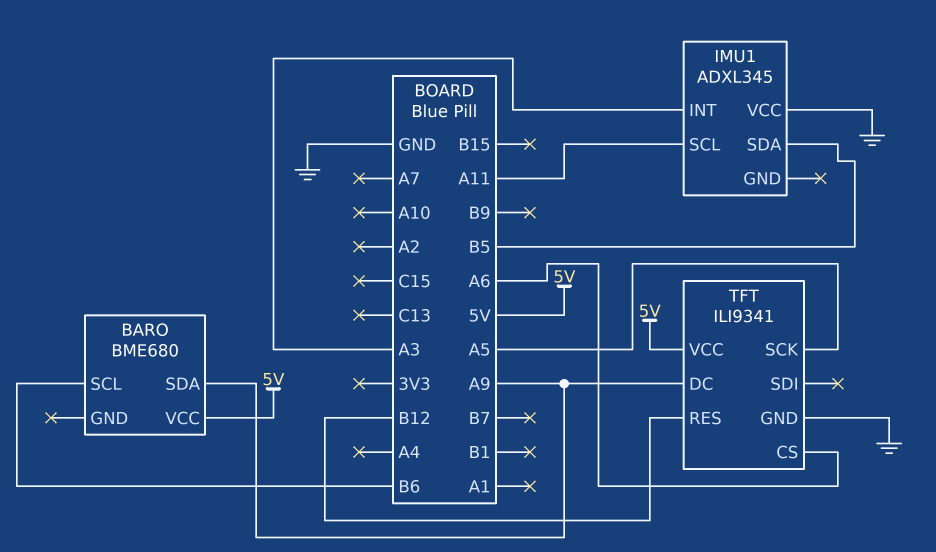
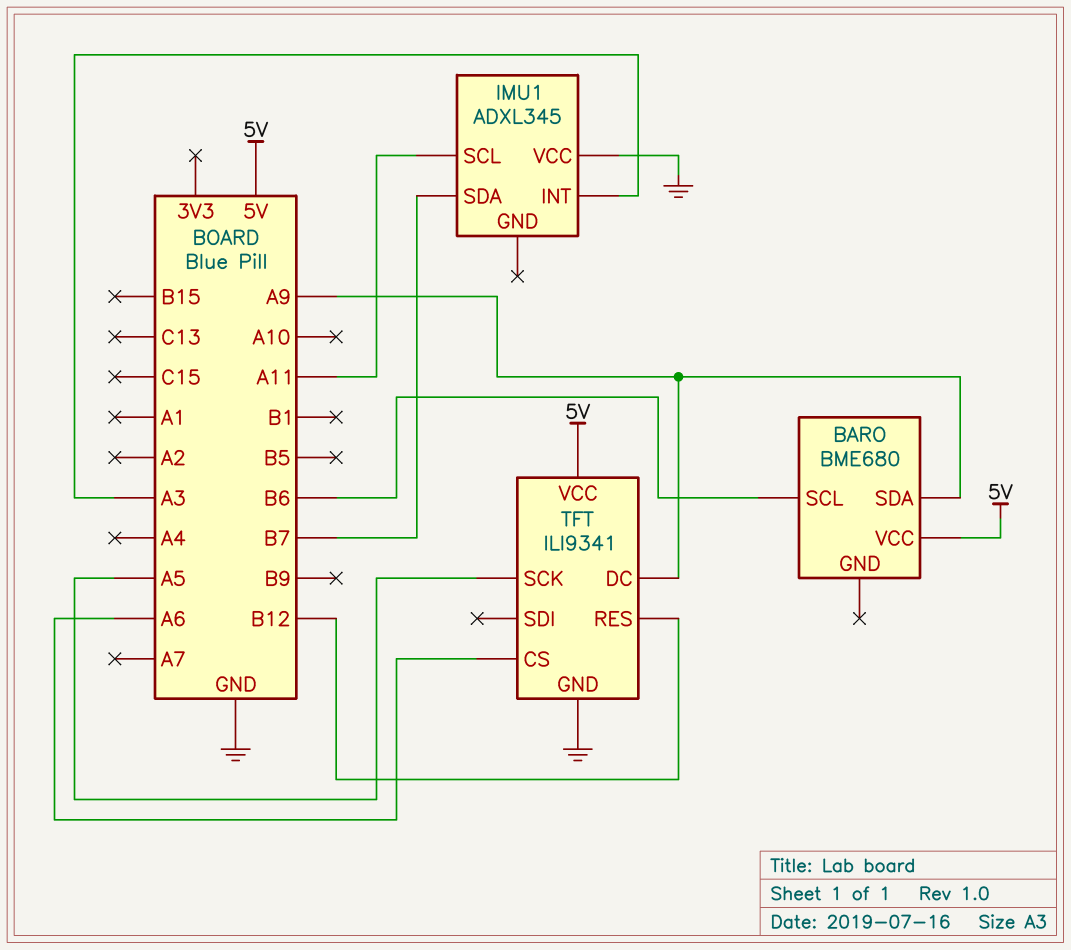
IMU1 pin SDA: B5 -> B7

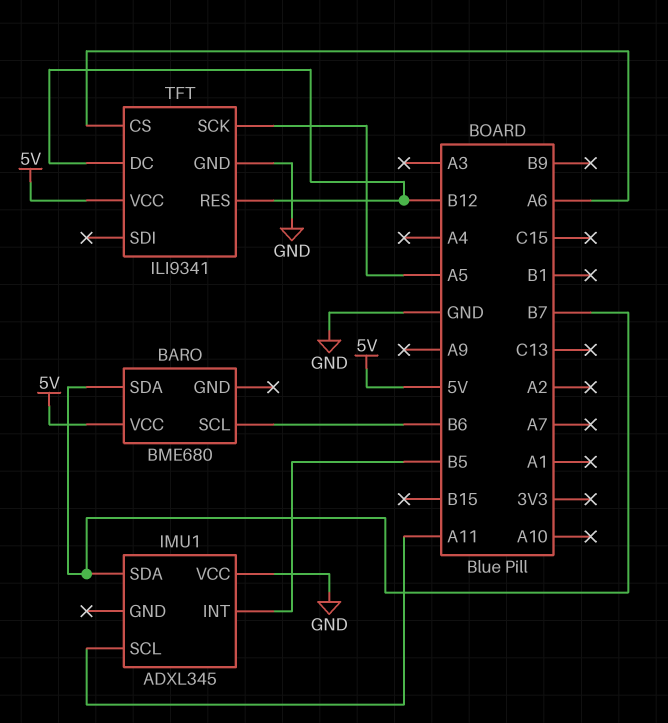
BARO pin SDA: A9 -> B7
IMU1 pin INT: A3 -> B5
TFT pin DC: A9 -> B12

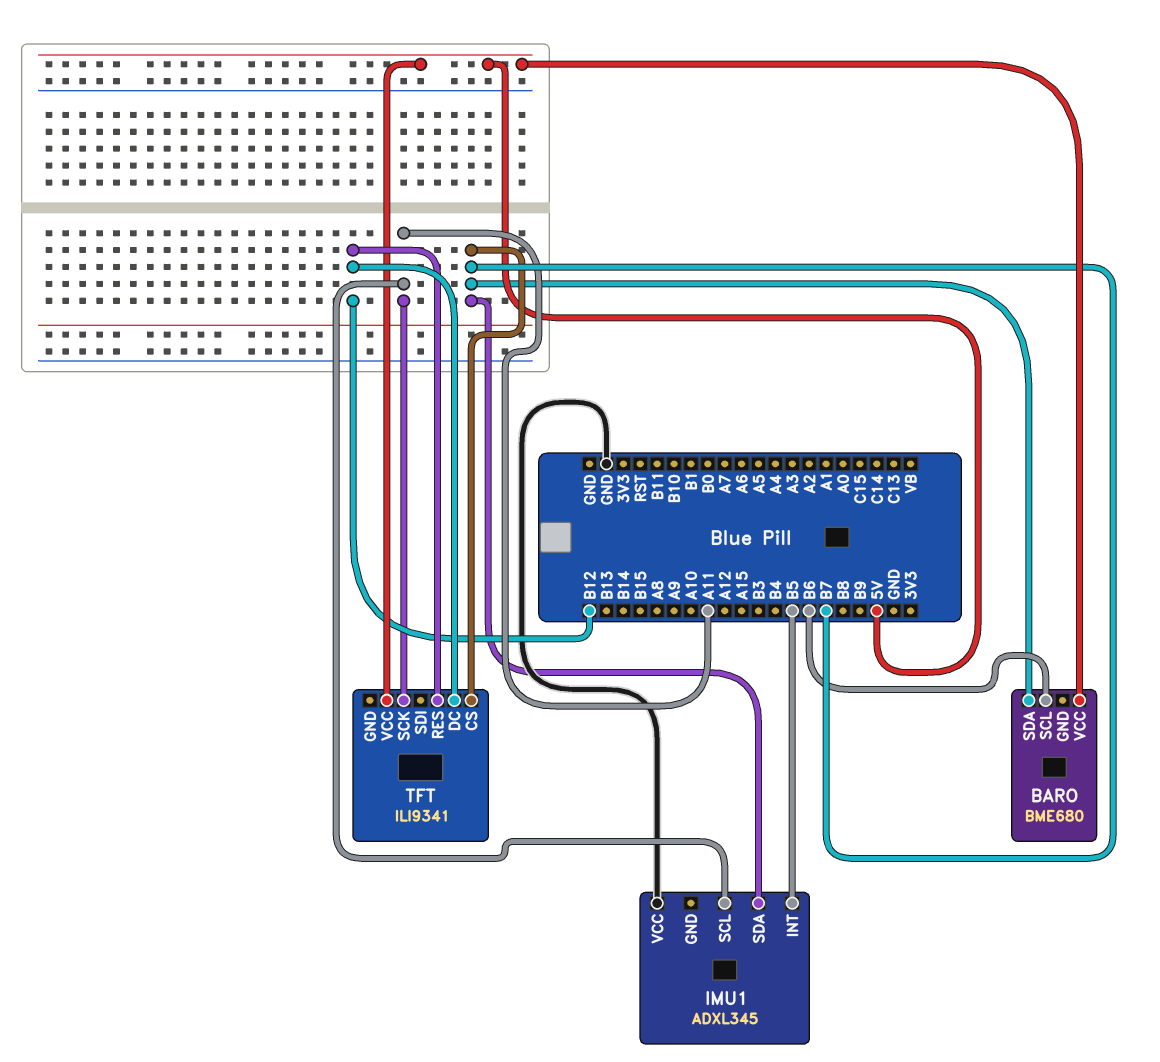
TFT pin CS: A6 -> B7
TFT pin GND: GND -> none
TFT pin SCK: A5 -> A11

